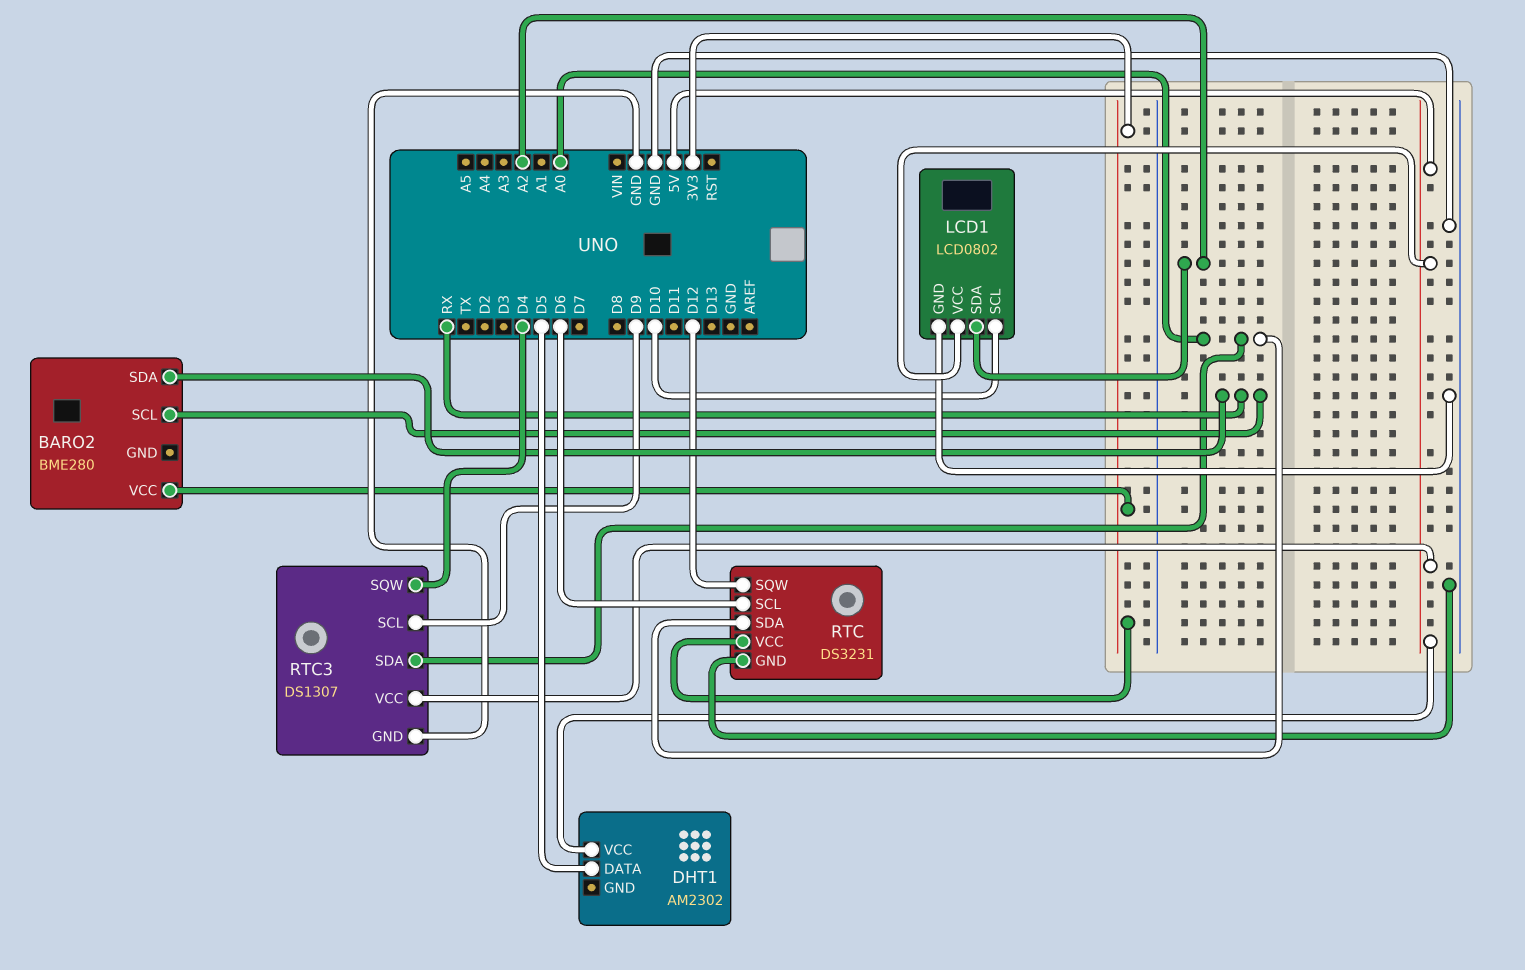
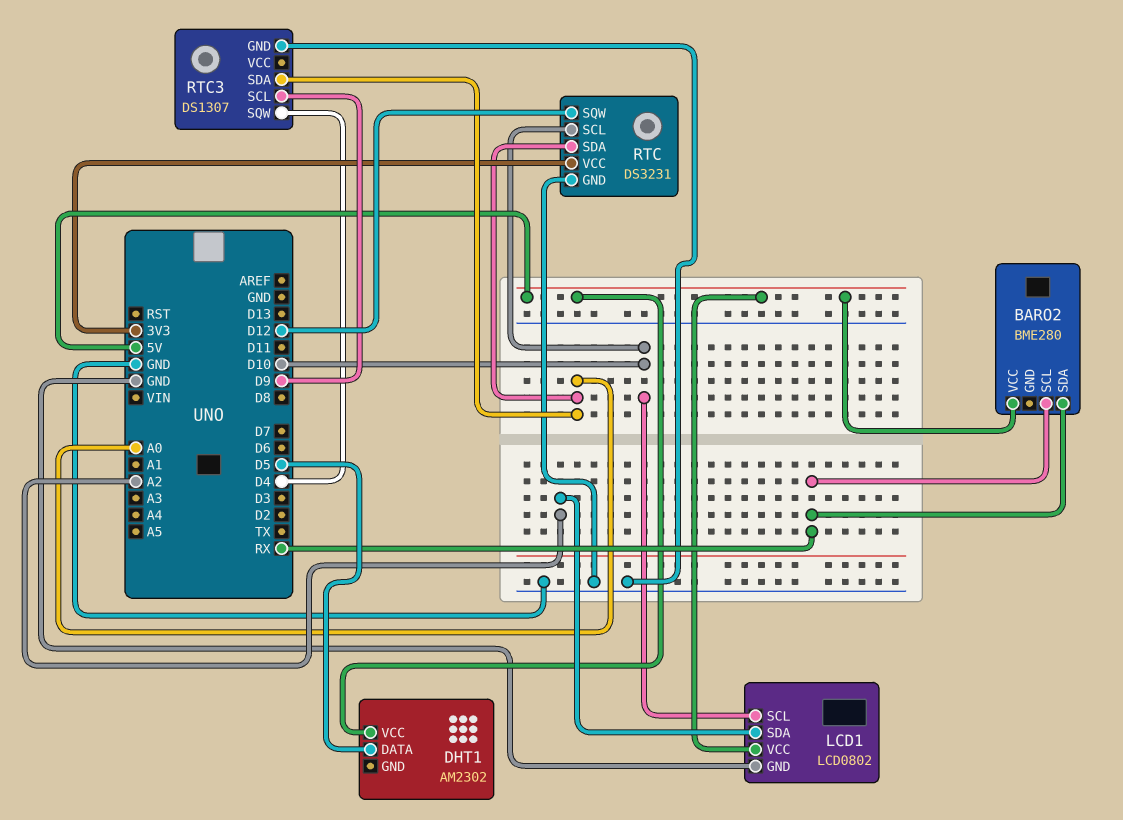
BARO2 pin VCC: 3V3 -> 5V
RTC pin SCL: D6 -> D10
RTC3 pin VCC: 5V -> none

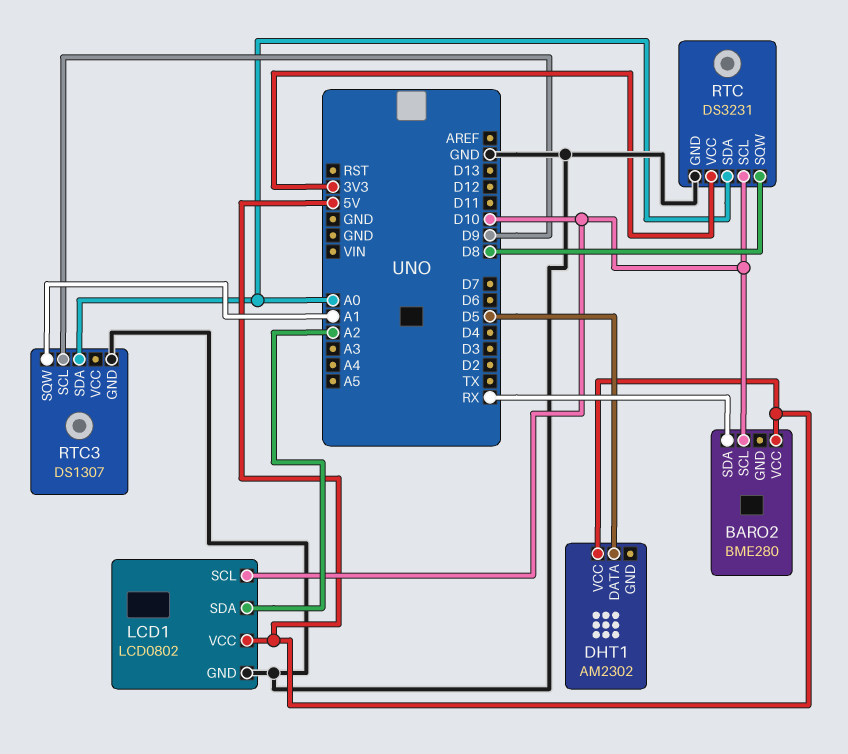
BARO2 pin SCL: RX -> D10
RTC pin SQW: D12 -> D8
RTC3 pin SQW: D4 -> A1

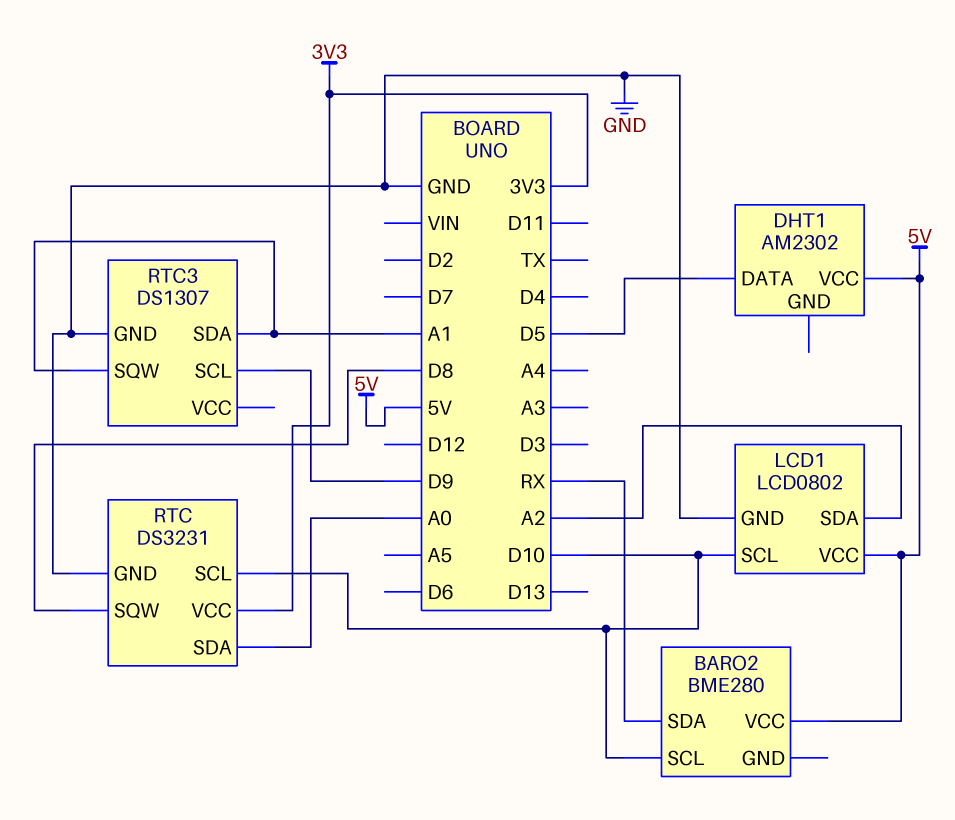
RTC3 pin SDA: A0 -> A1

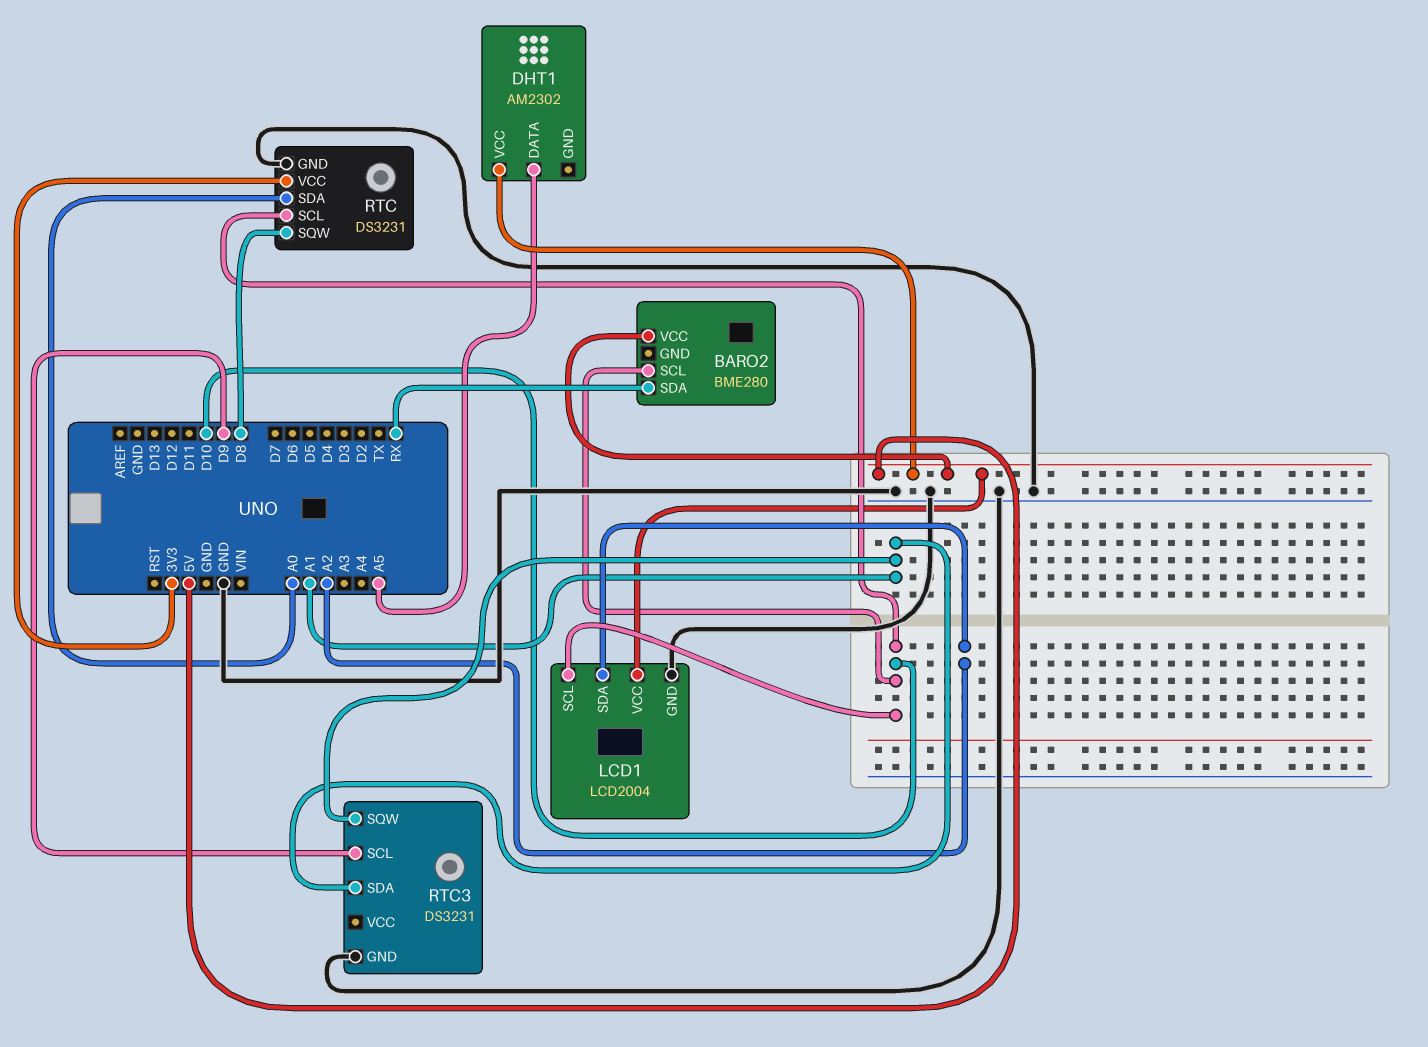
DHT1 pin DATA: D5 -> A5
LCD1: LCD0802 -> LCD2004
RTC3: DS1307 -> DS3231

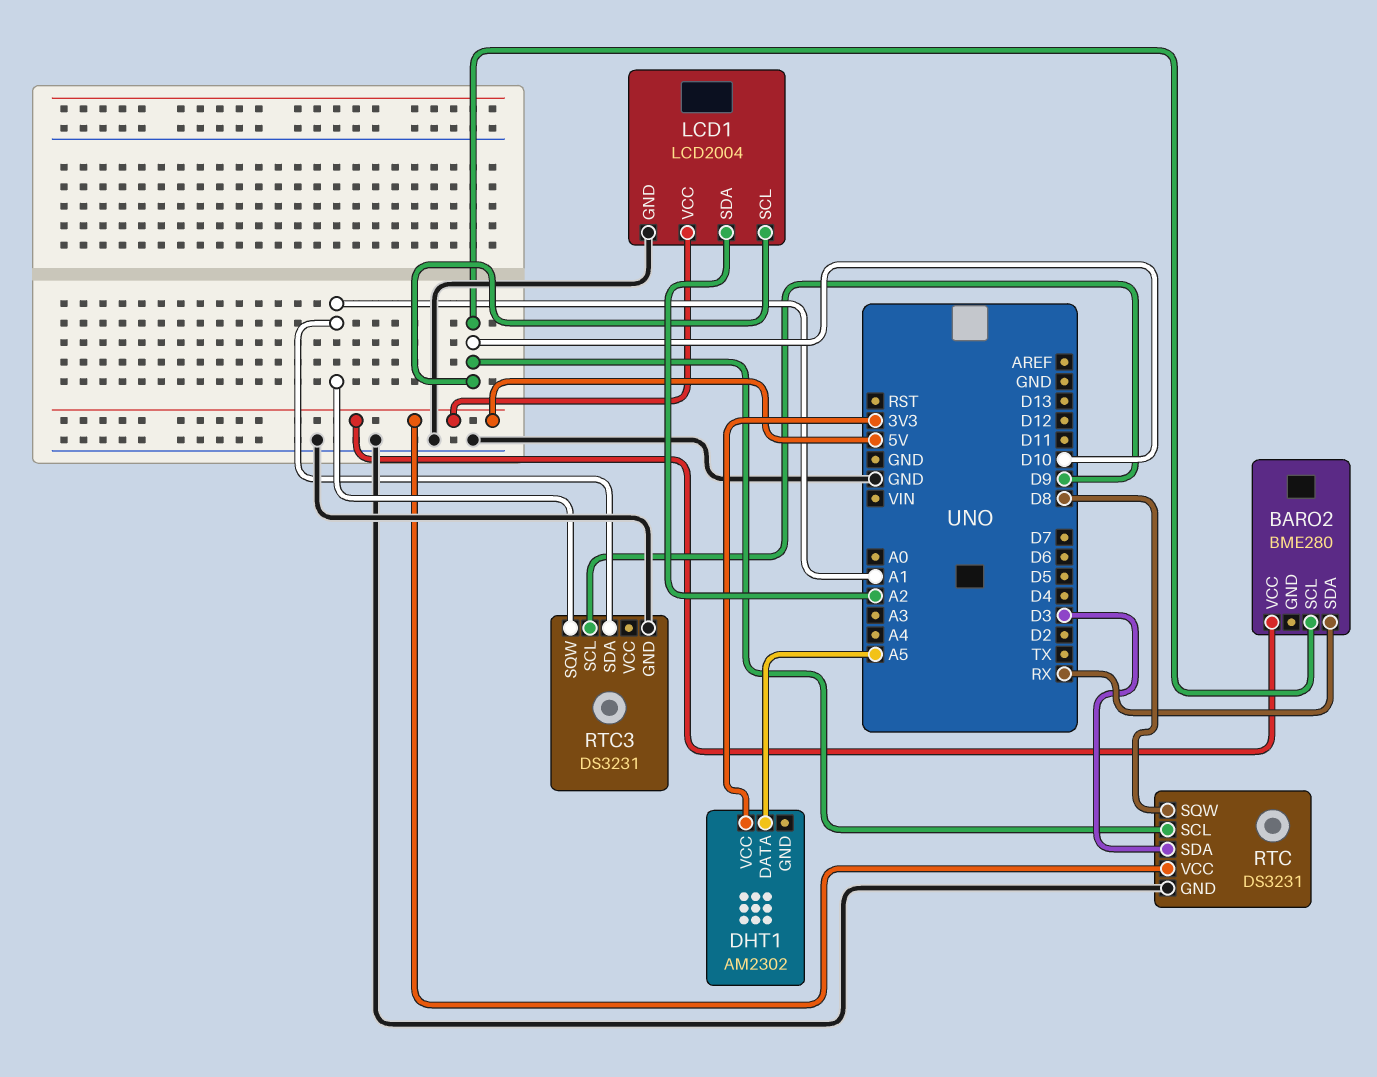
DHT1 pin VCC: 5V -> 3V3
RTC pin SDA: A0 -> D3
RTC pin VCC: 3V3 -> 5V

